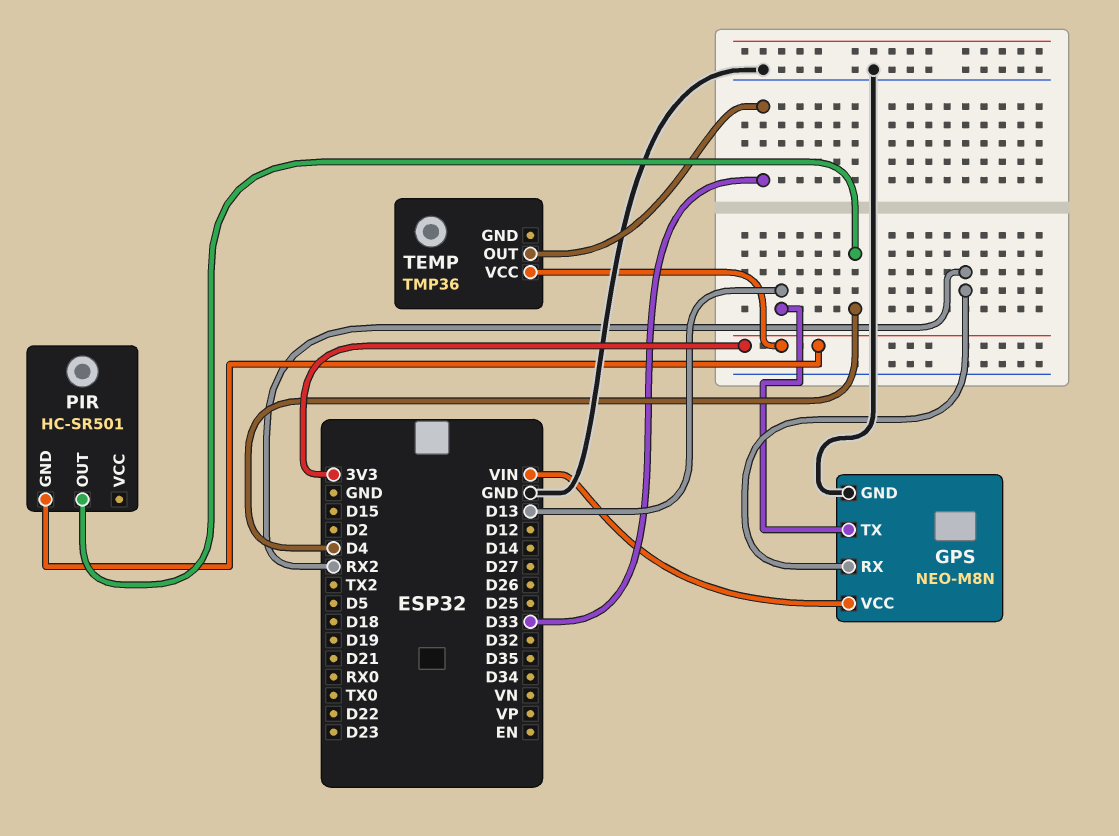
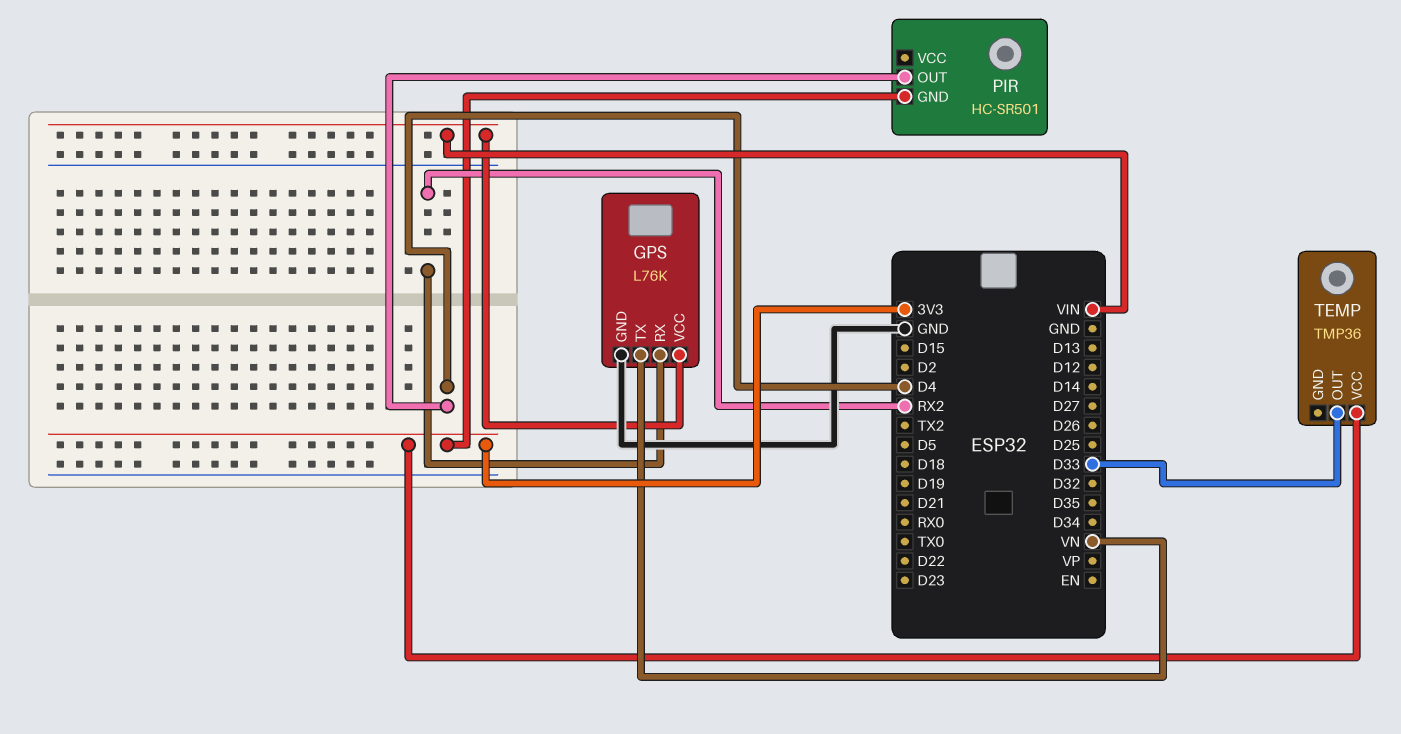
GPS: NEO-M8N -> L76K
GPS pin TX: D13 -> VN

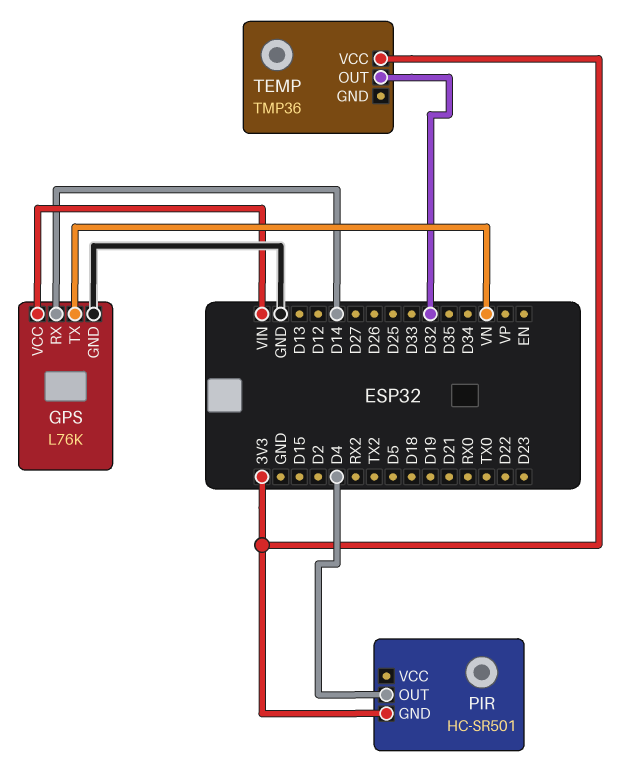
GPS pin RX: RX2 -> D14
TEMP pin OUT: D33 -> D32

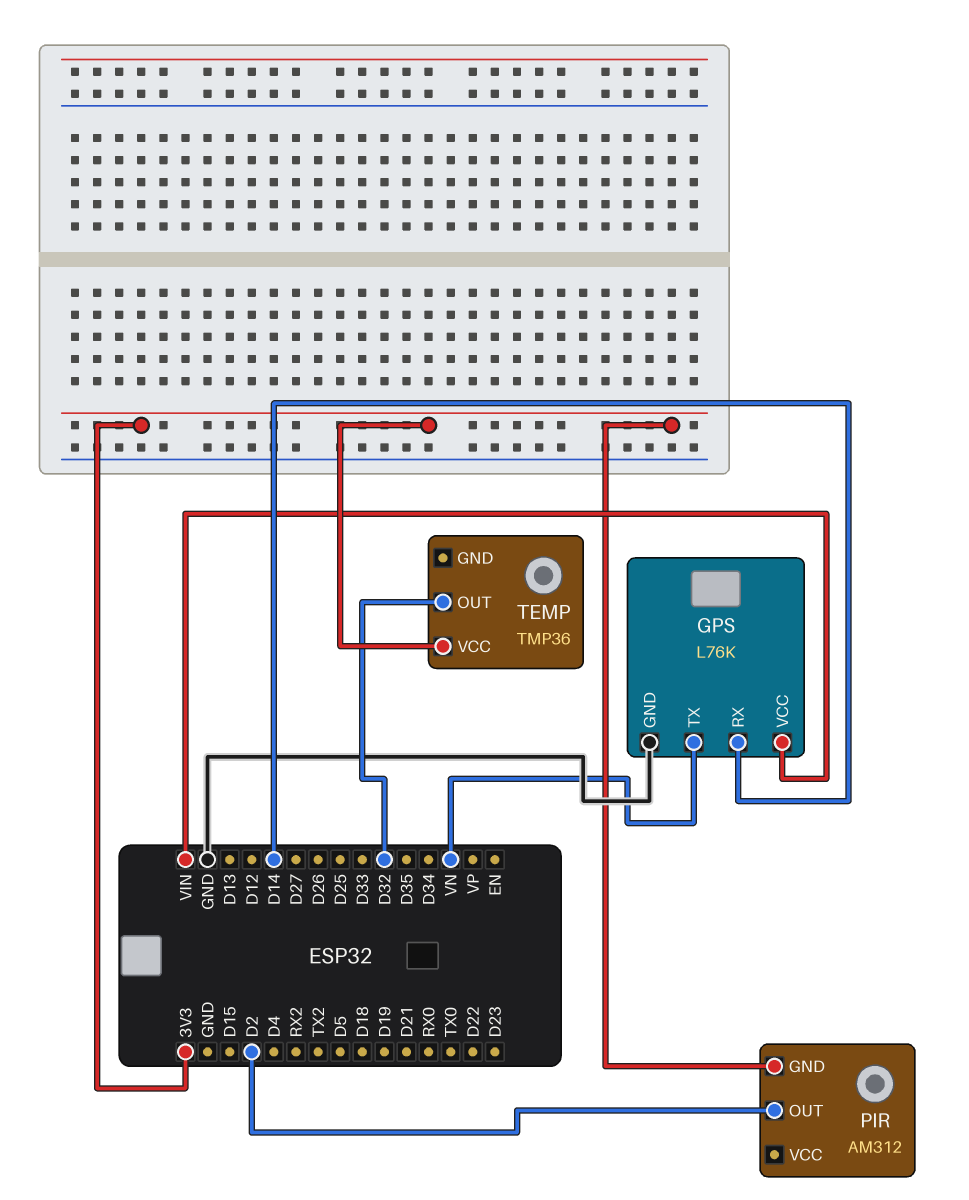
PIR: HC-SR501 -> AM312
PIR pin OUT: D4 -> D2

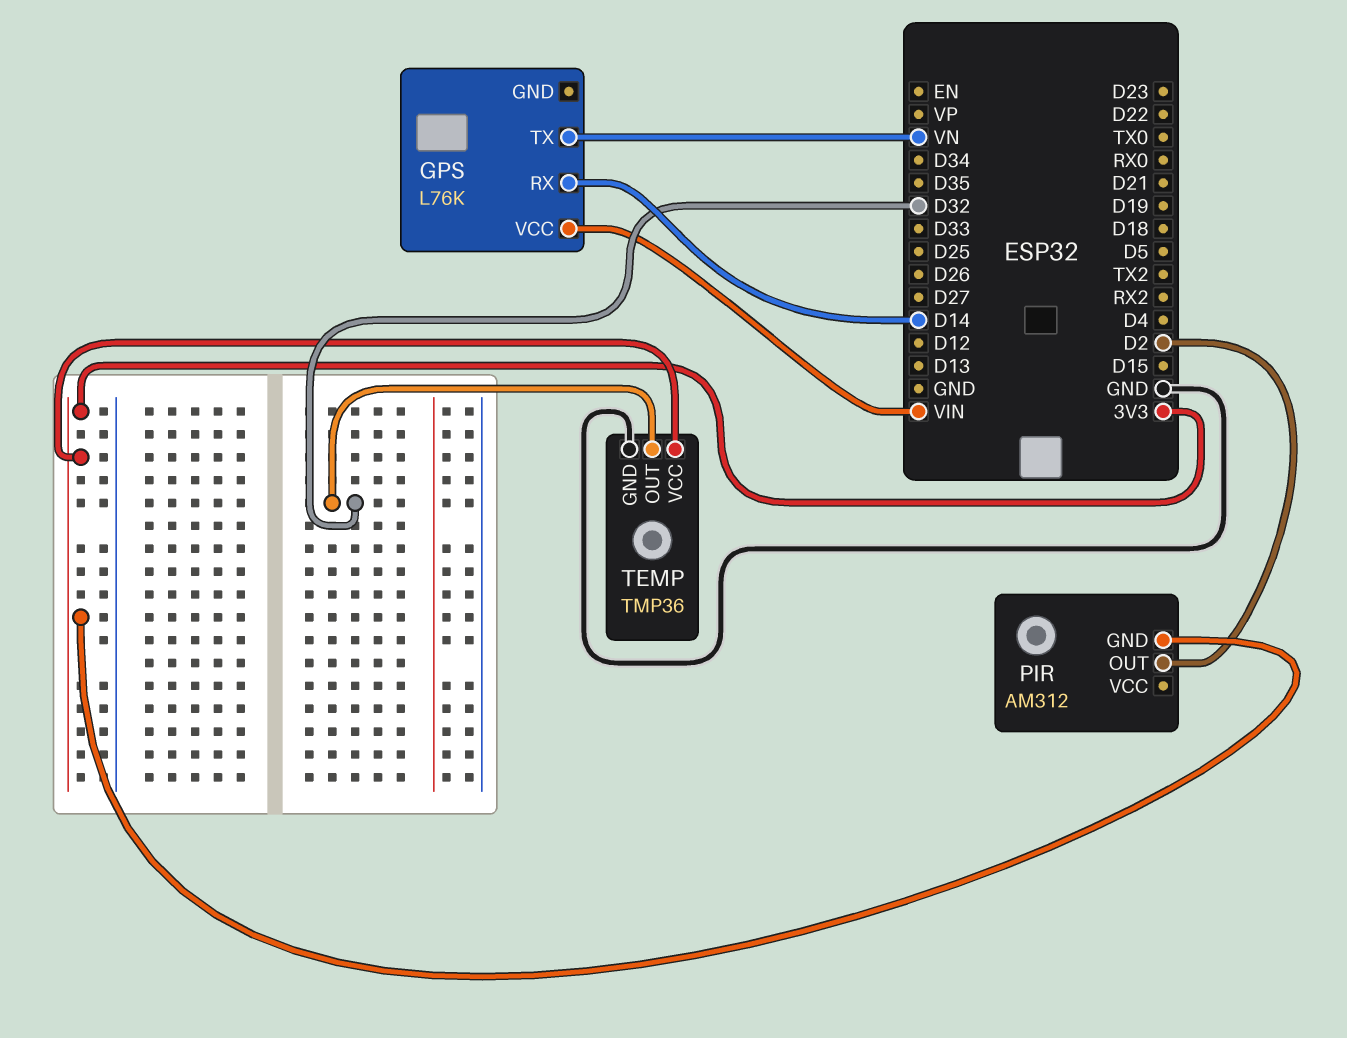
GPS pin GND: GND -> none
TEMP pin GND: none -> GND

